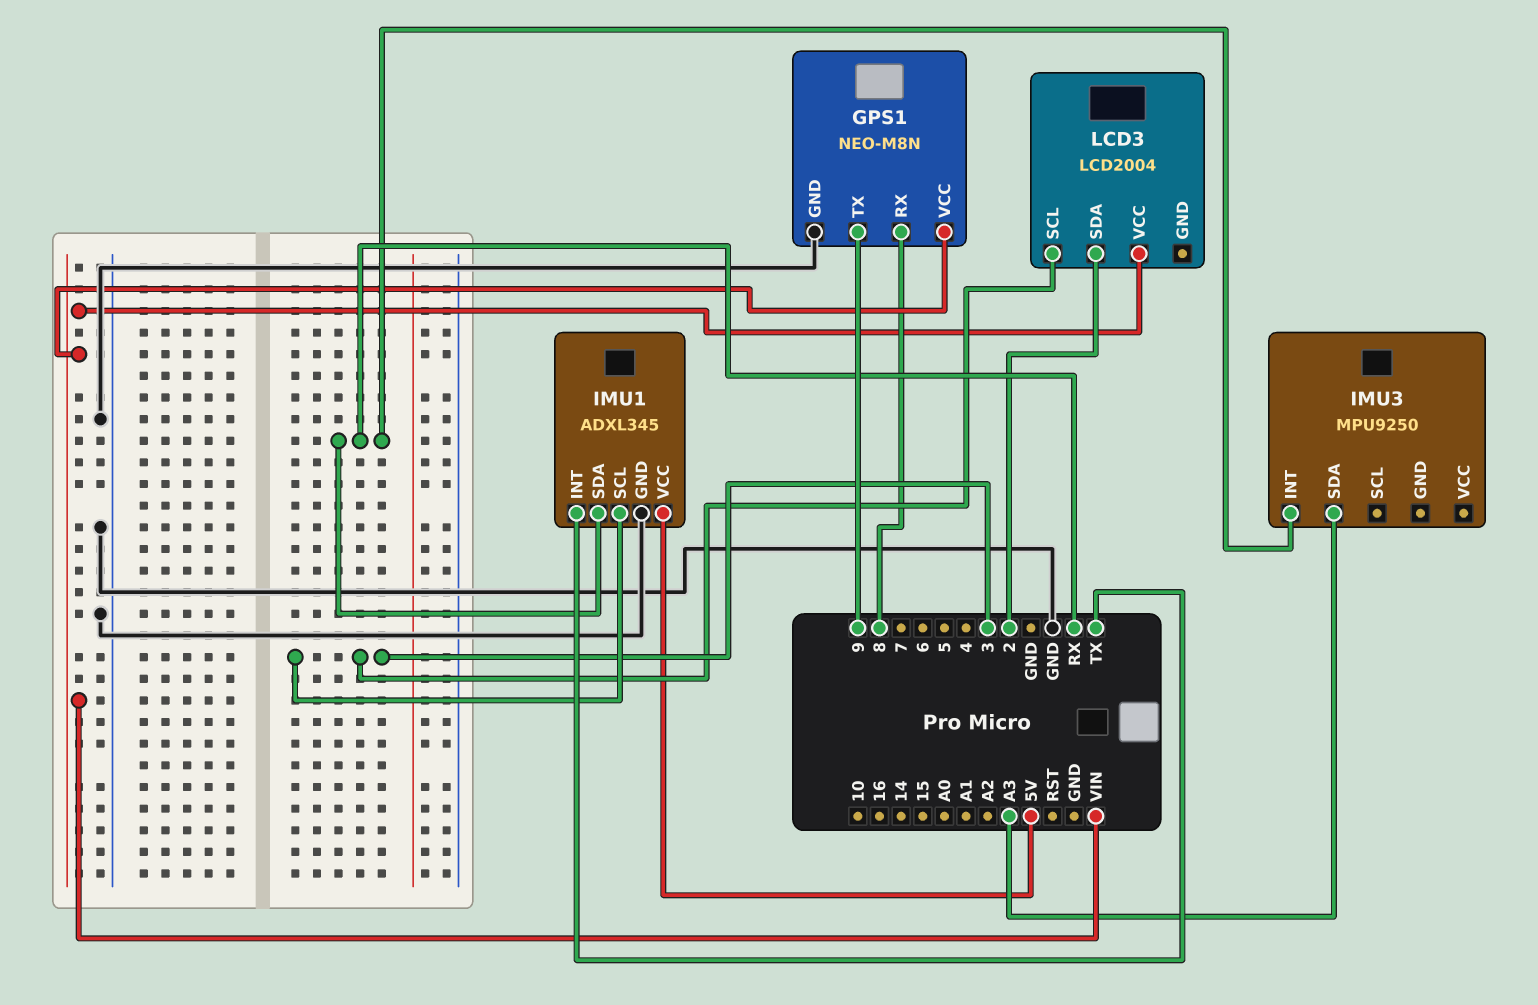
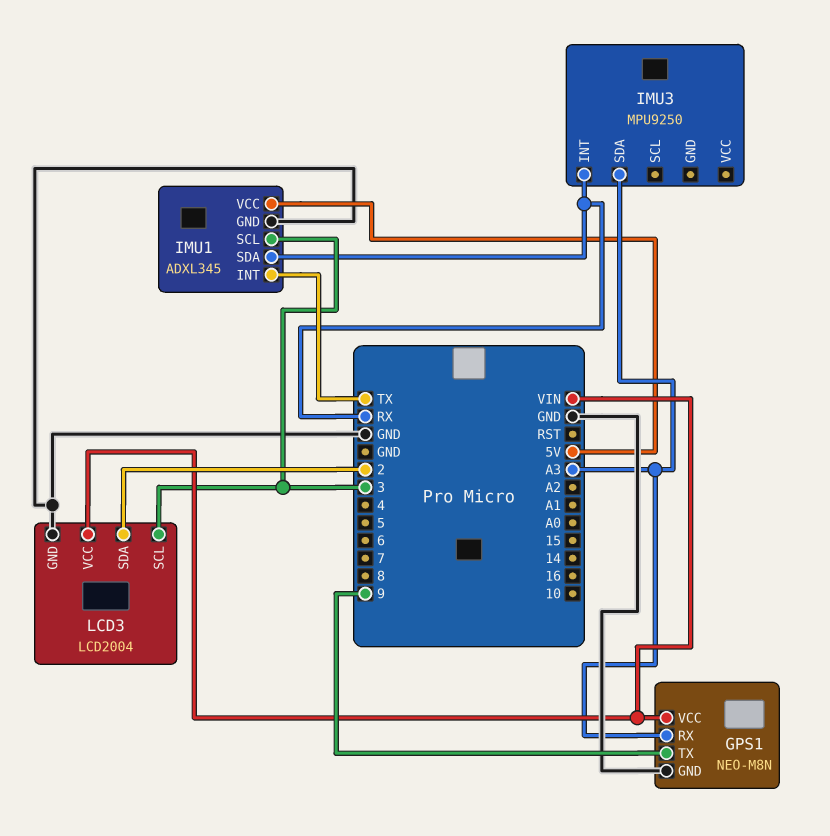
GPS1 pin RX: 8 -> A3
LCD3 pin GND: none -> GND

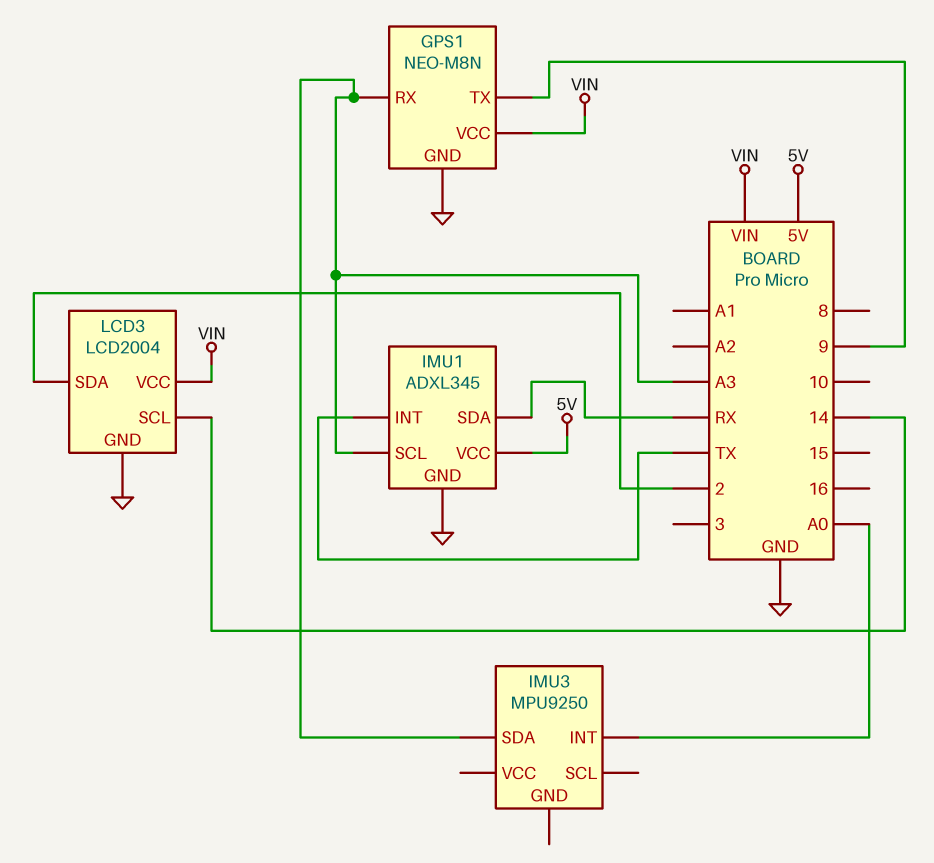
IMU1 pin SCL: 3 -> A3
IMU3 pin INT: RX -> A0
LCD3 pin SCL: 3 -> 14

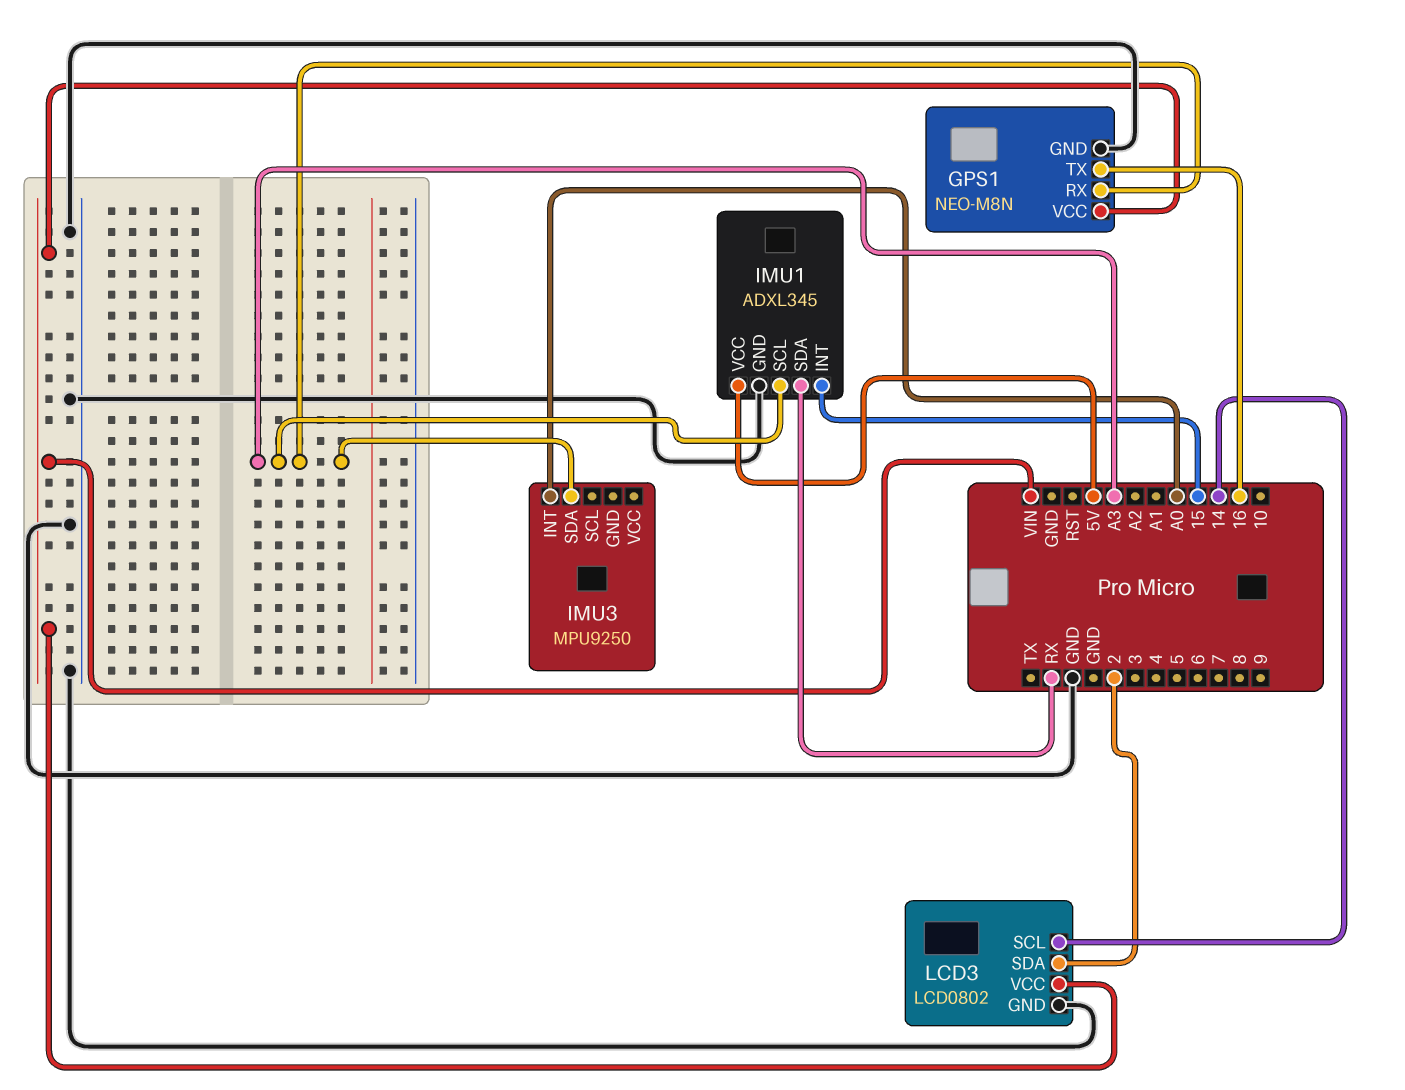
GPS1 pin TX: 9 -> 16
IMU1 pin INT: TX -> 15
LCD3: LCD2004 -> LCD0802

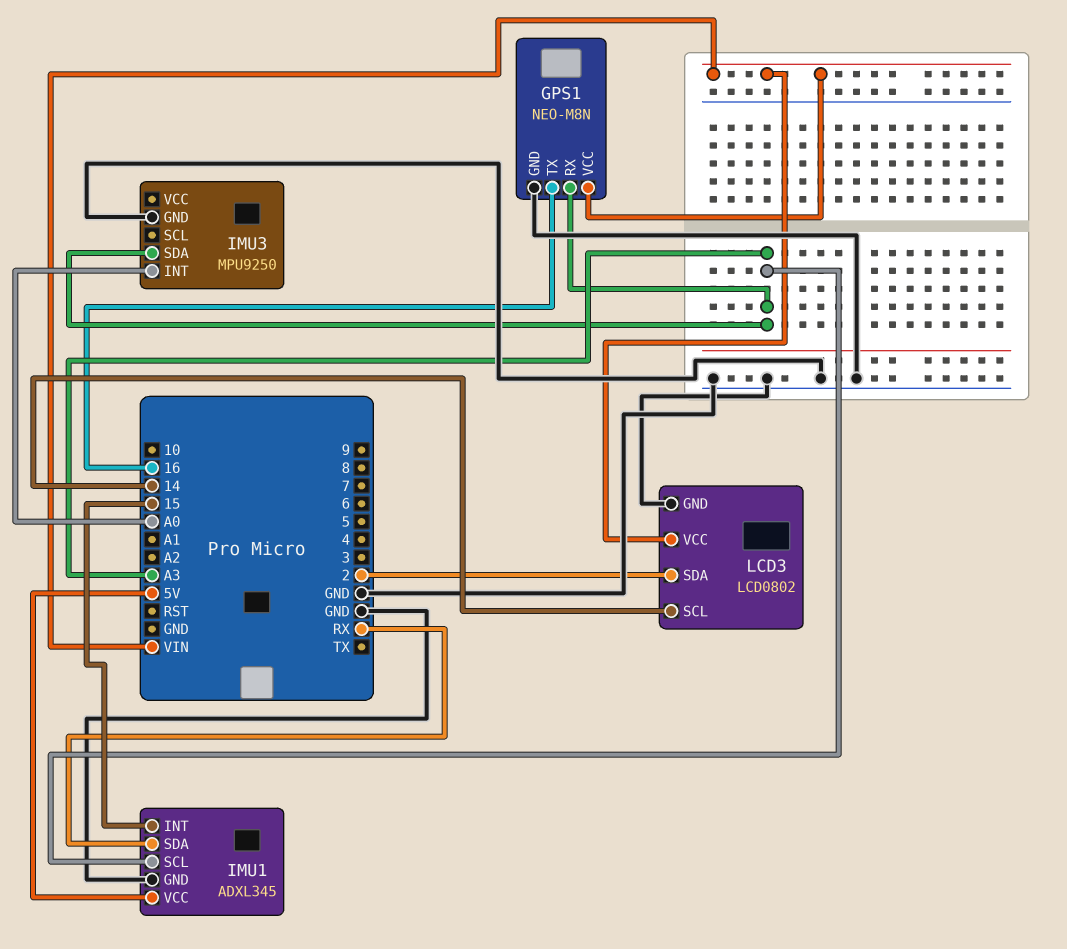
IMU3 pin GND: none -> GND

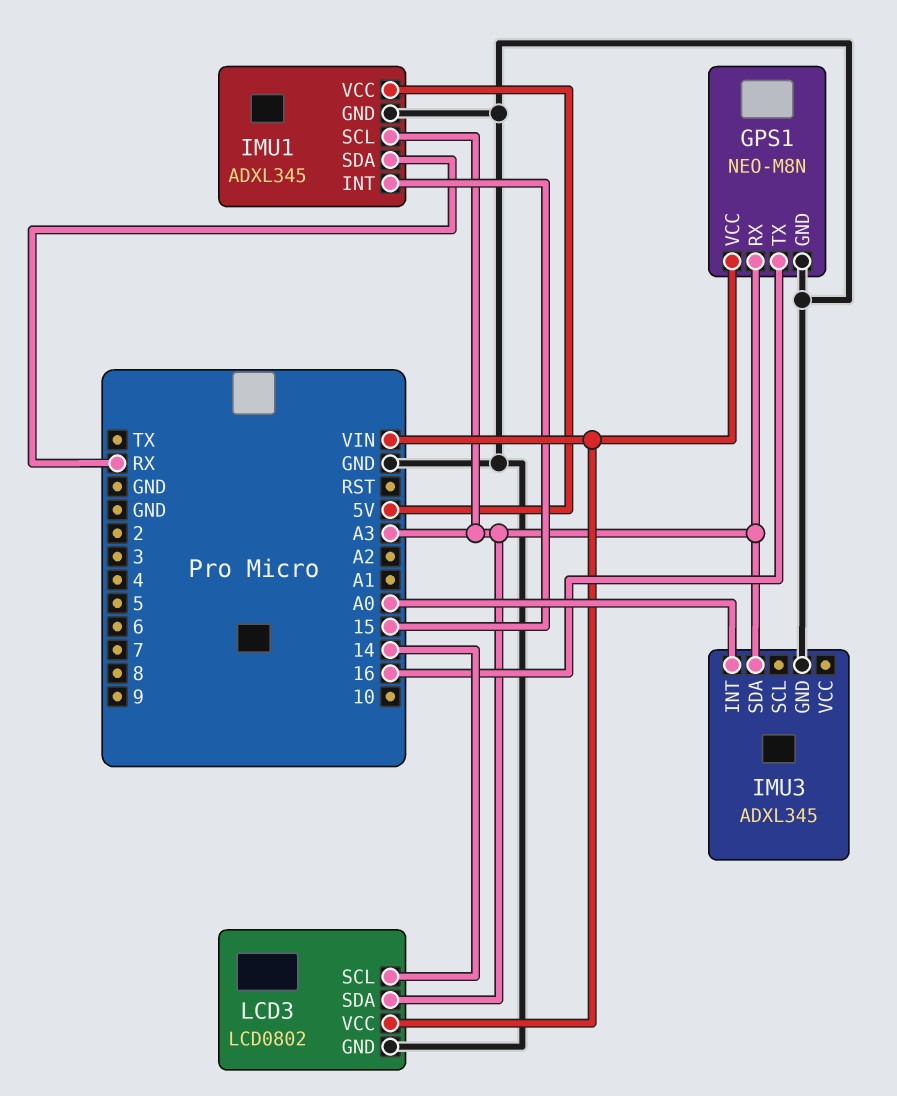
IMU3: MPU9250 -> ADXL345
LCD3 pin SDA: 2 -> A3

